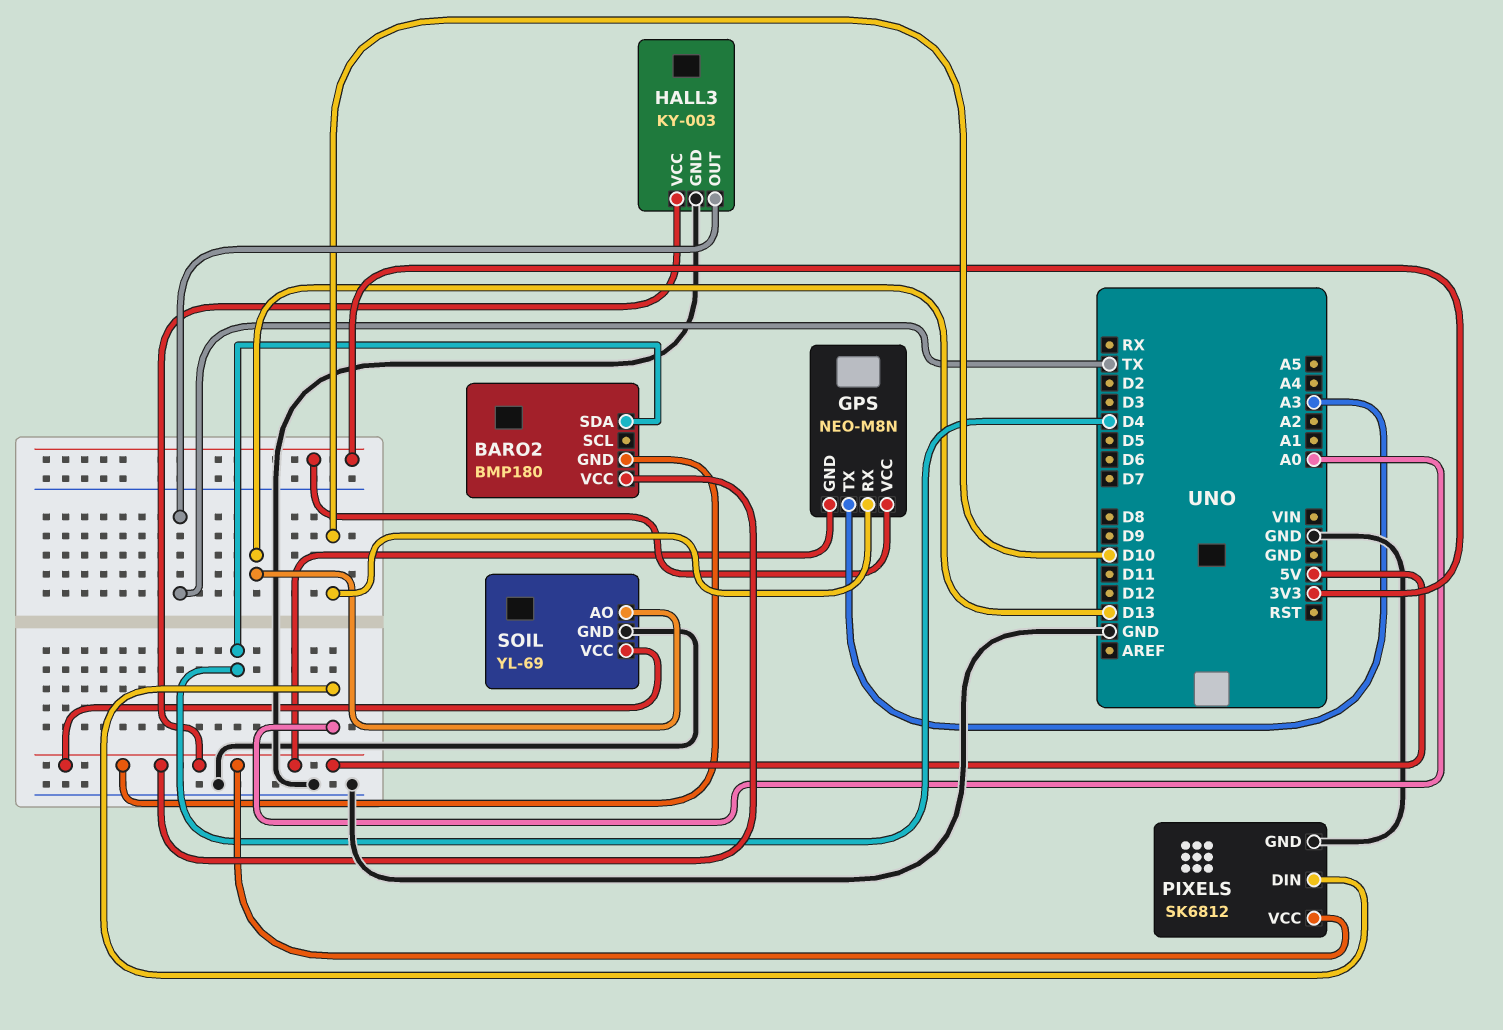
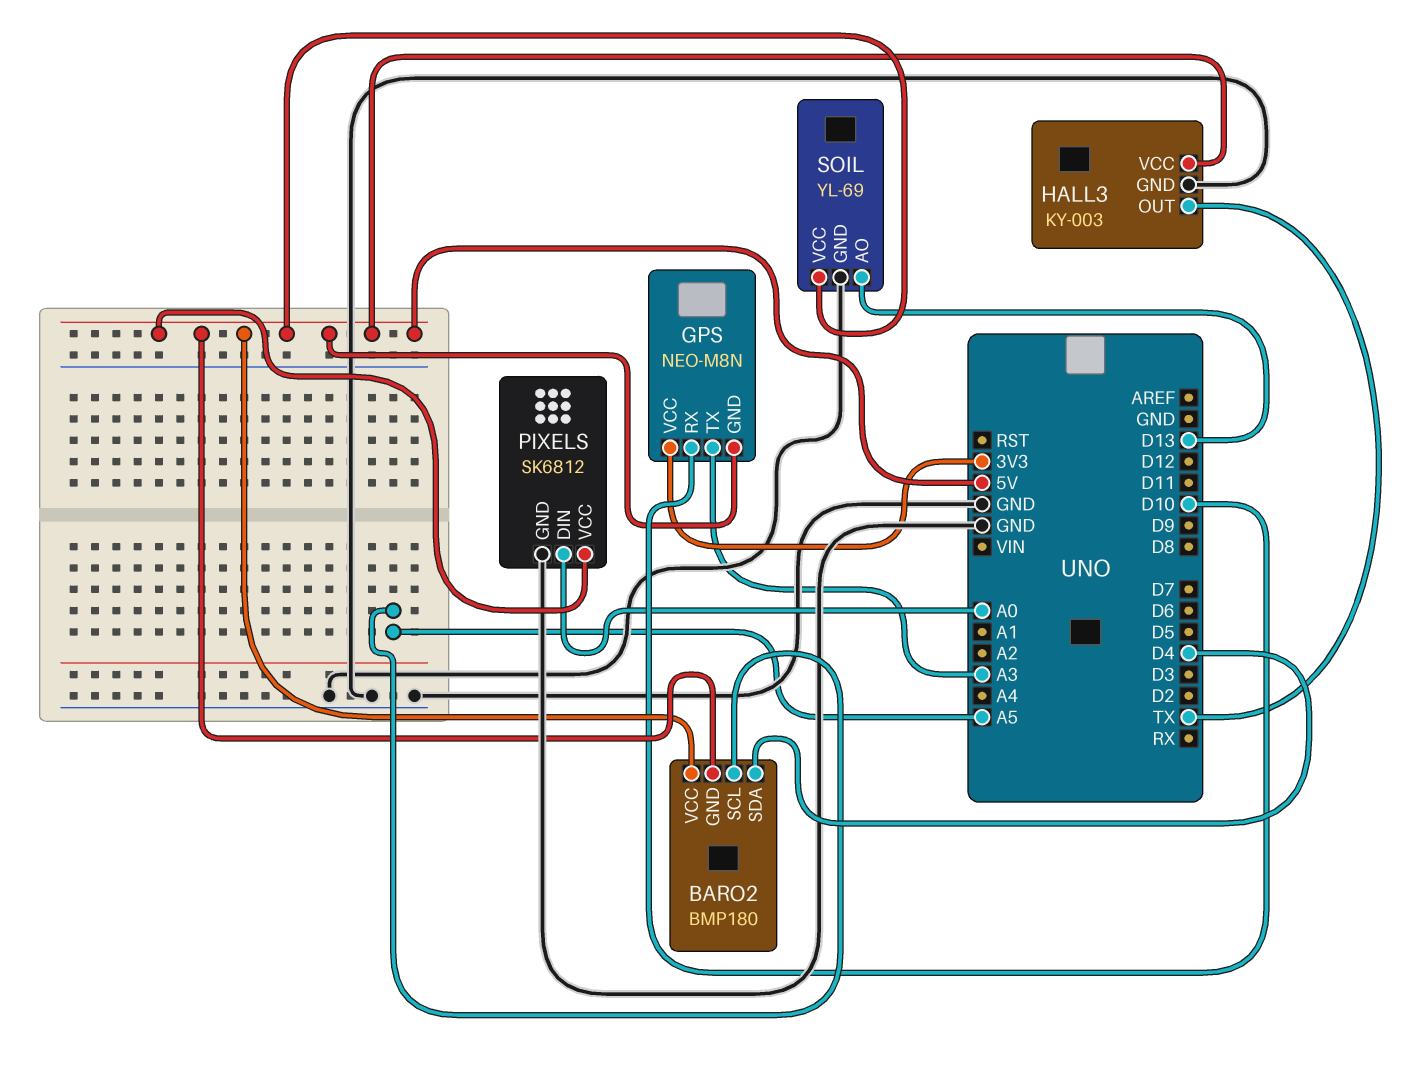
BARO2 pin SCL: none -> A5

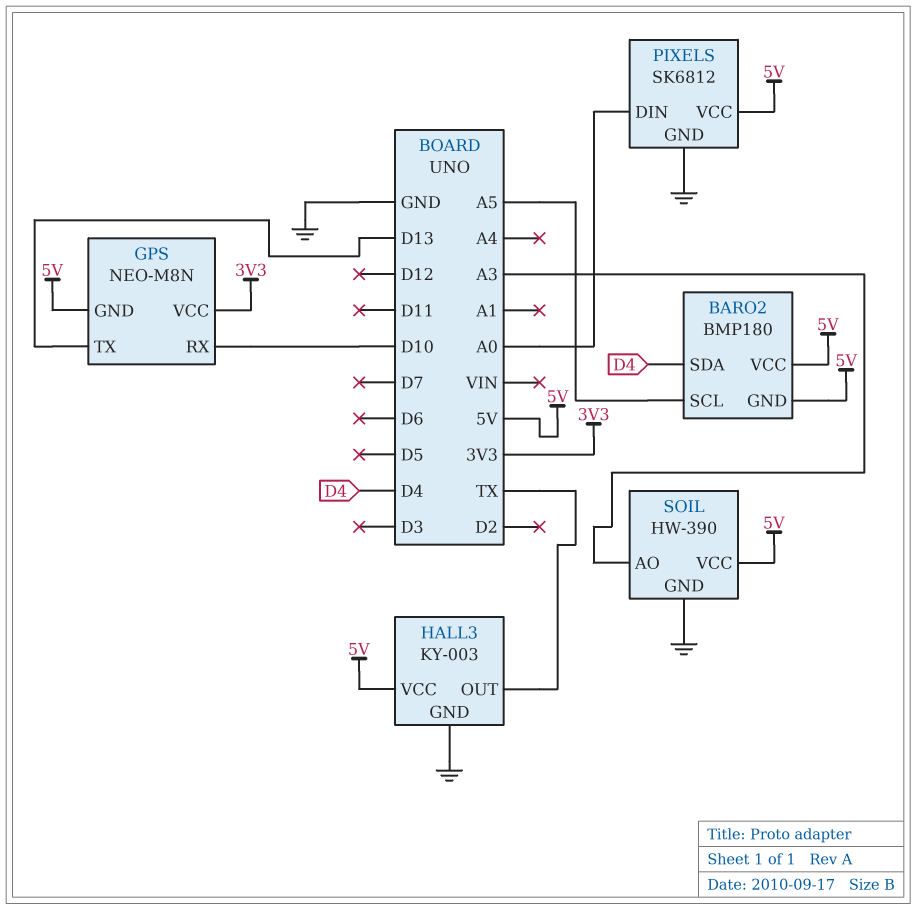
GPS pin TX: A3 -> D13
SOIL: YL-69 -> HW-390
SOIL pin AO: D13 -> A3

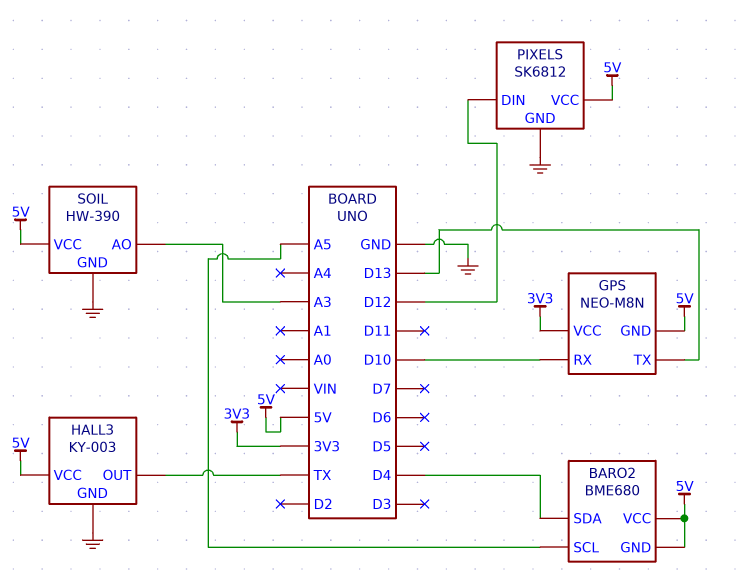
BARO2: BMP180 -> BME680
PIXELS pin DIN: A0 -> D12

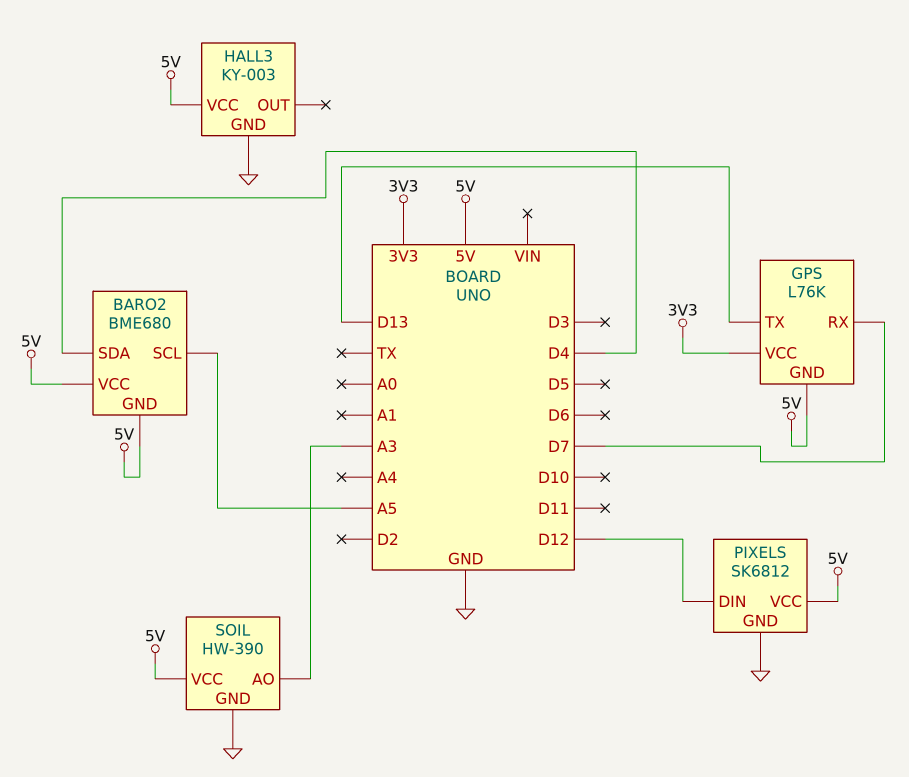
GPS: NEO-M8N -> L76K
GPS pin RX: D10 -> D7
HALL3 pin OUT: TX -> none

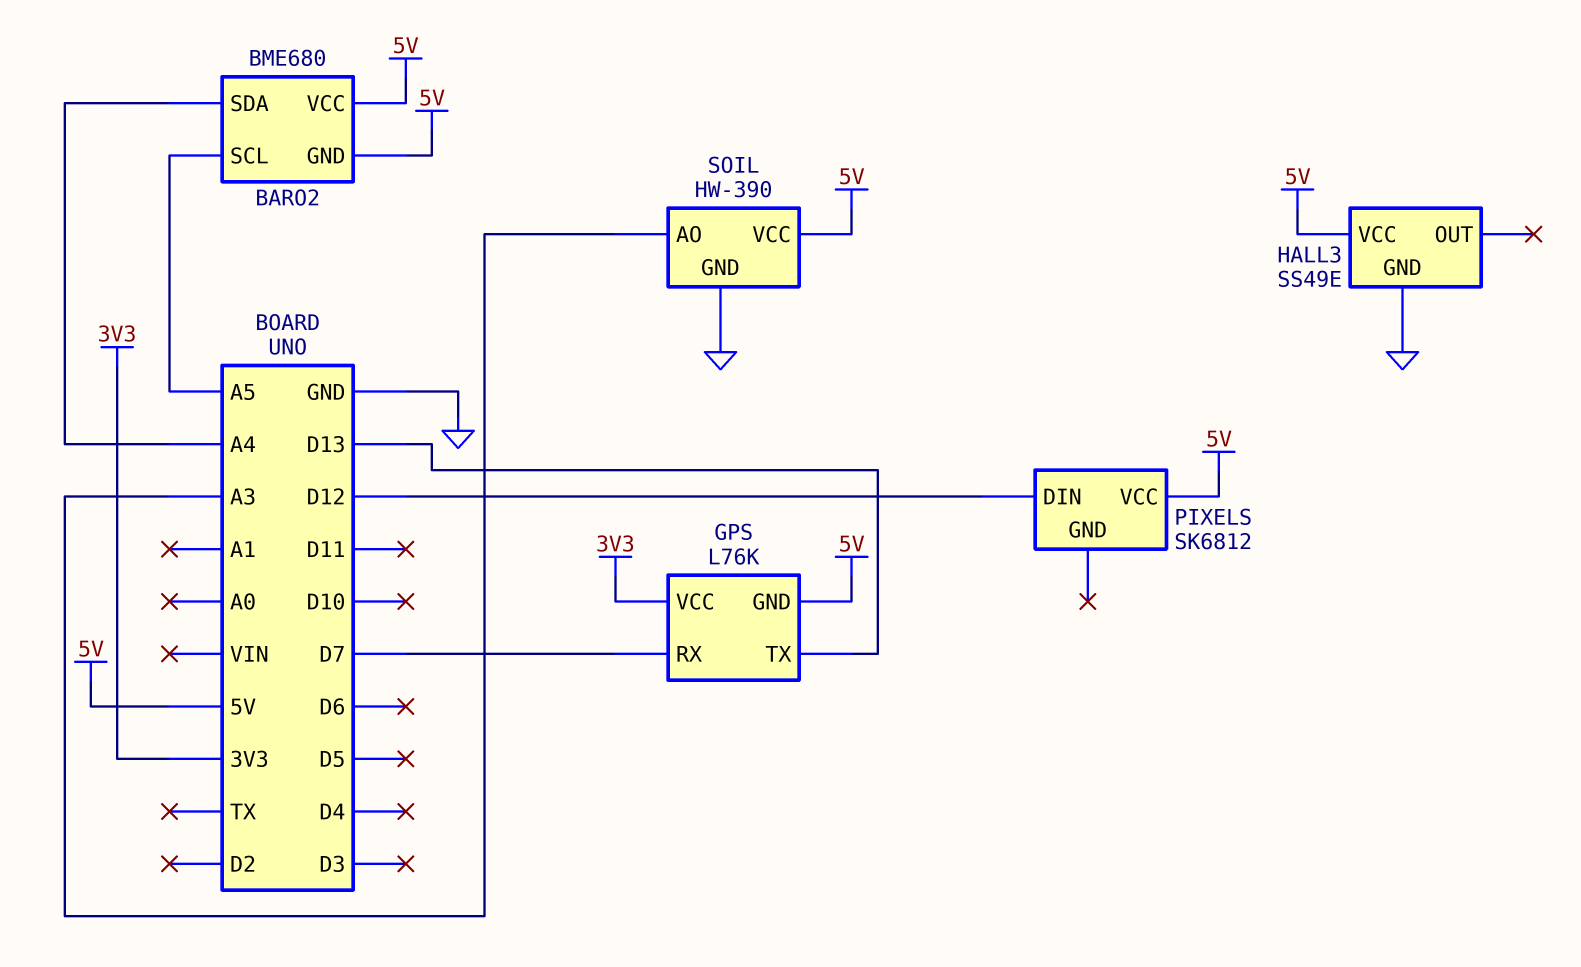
BARO2 pin SDA: D4 -> A4
HALL3: KY-003 -> SS49E
PIXELS pin GND: GND -> none

